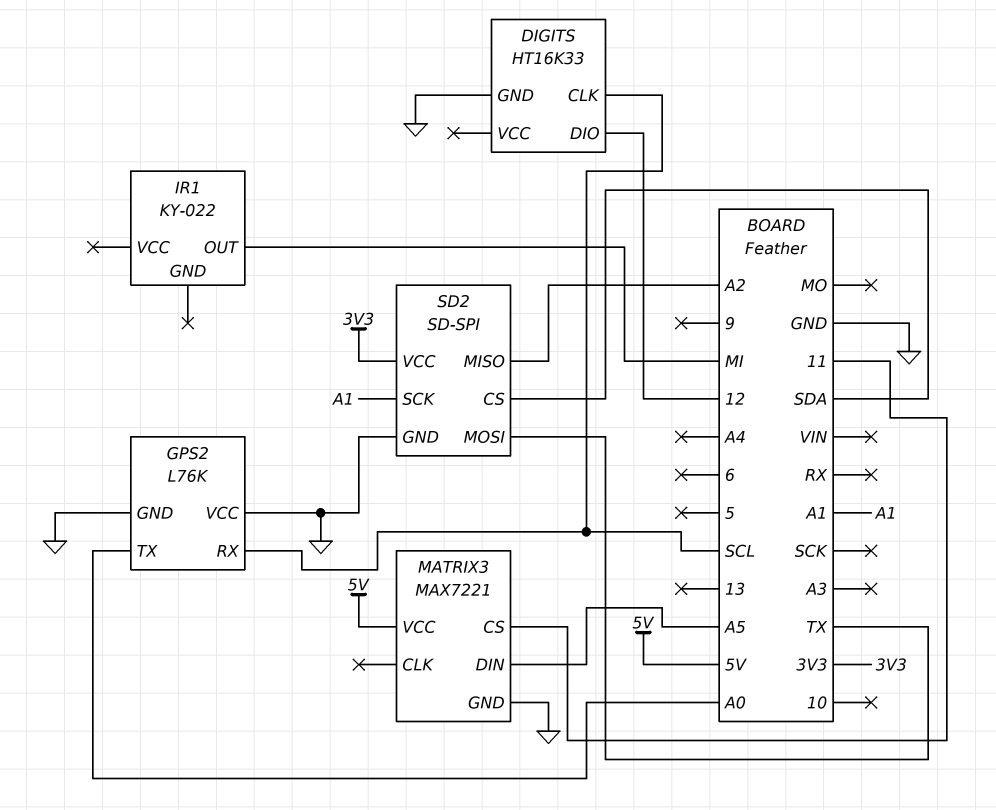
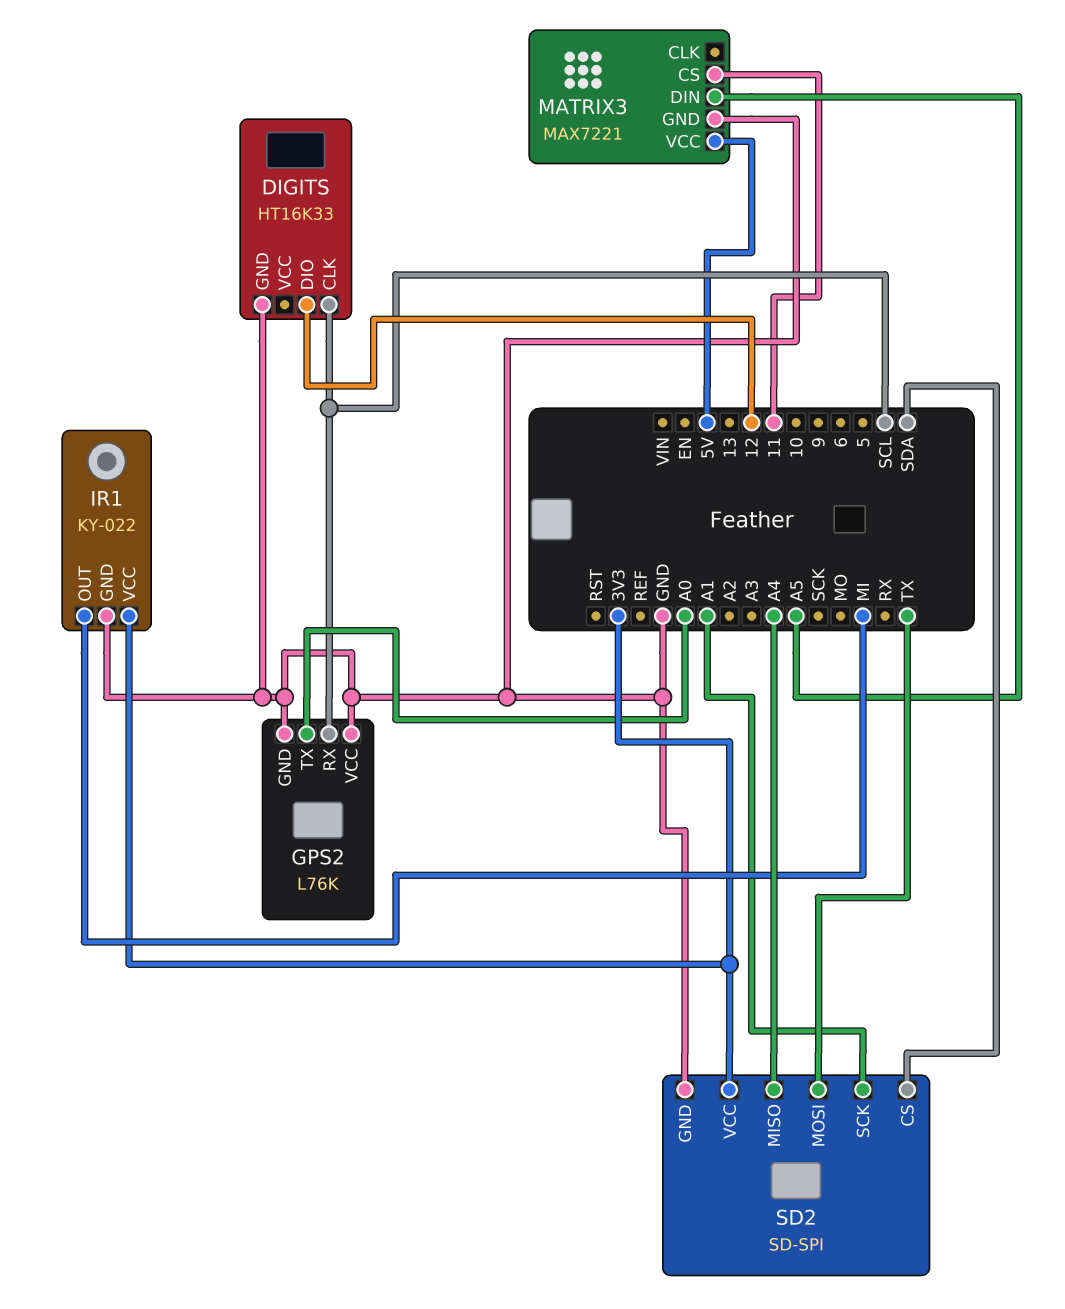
IR1 pin GND: none -> GND
IR1 pin VCC: none -> 3V3
SD2 pin MISO: A2 -> A4

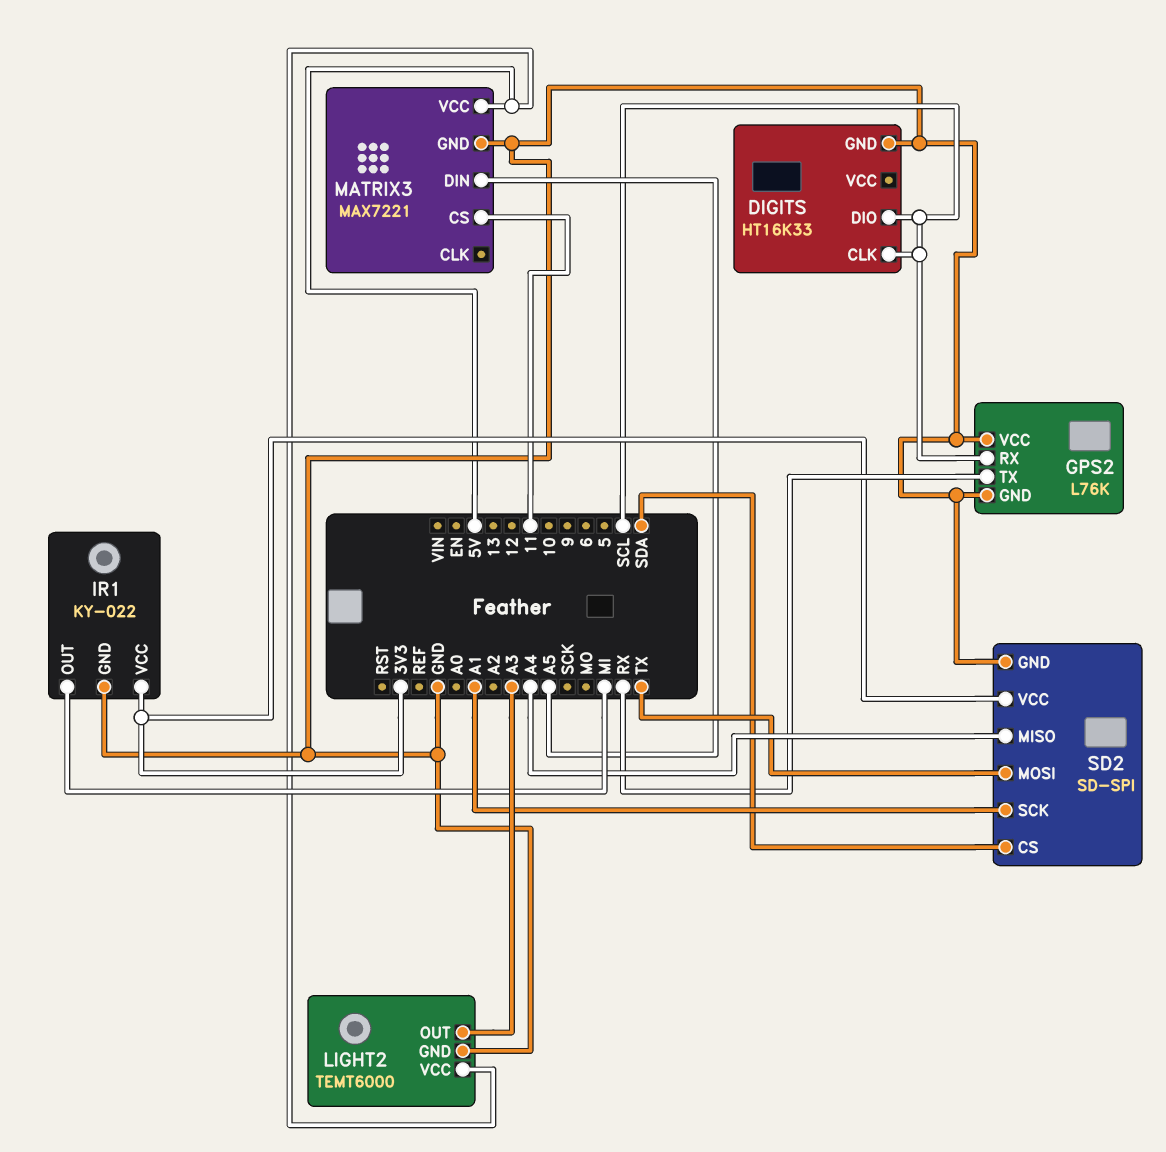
DIGITS pin DIO: 12 -> SCL
GPS2 pin TX: A0 -> RX
LIGHT2: none -> TEMT6000
LIGHT2 pin GND: none -> GND
LIGHT2 pin OUT: none -> A3
LIGHT2 pin VCC: none -> 5V

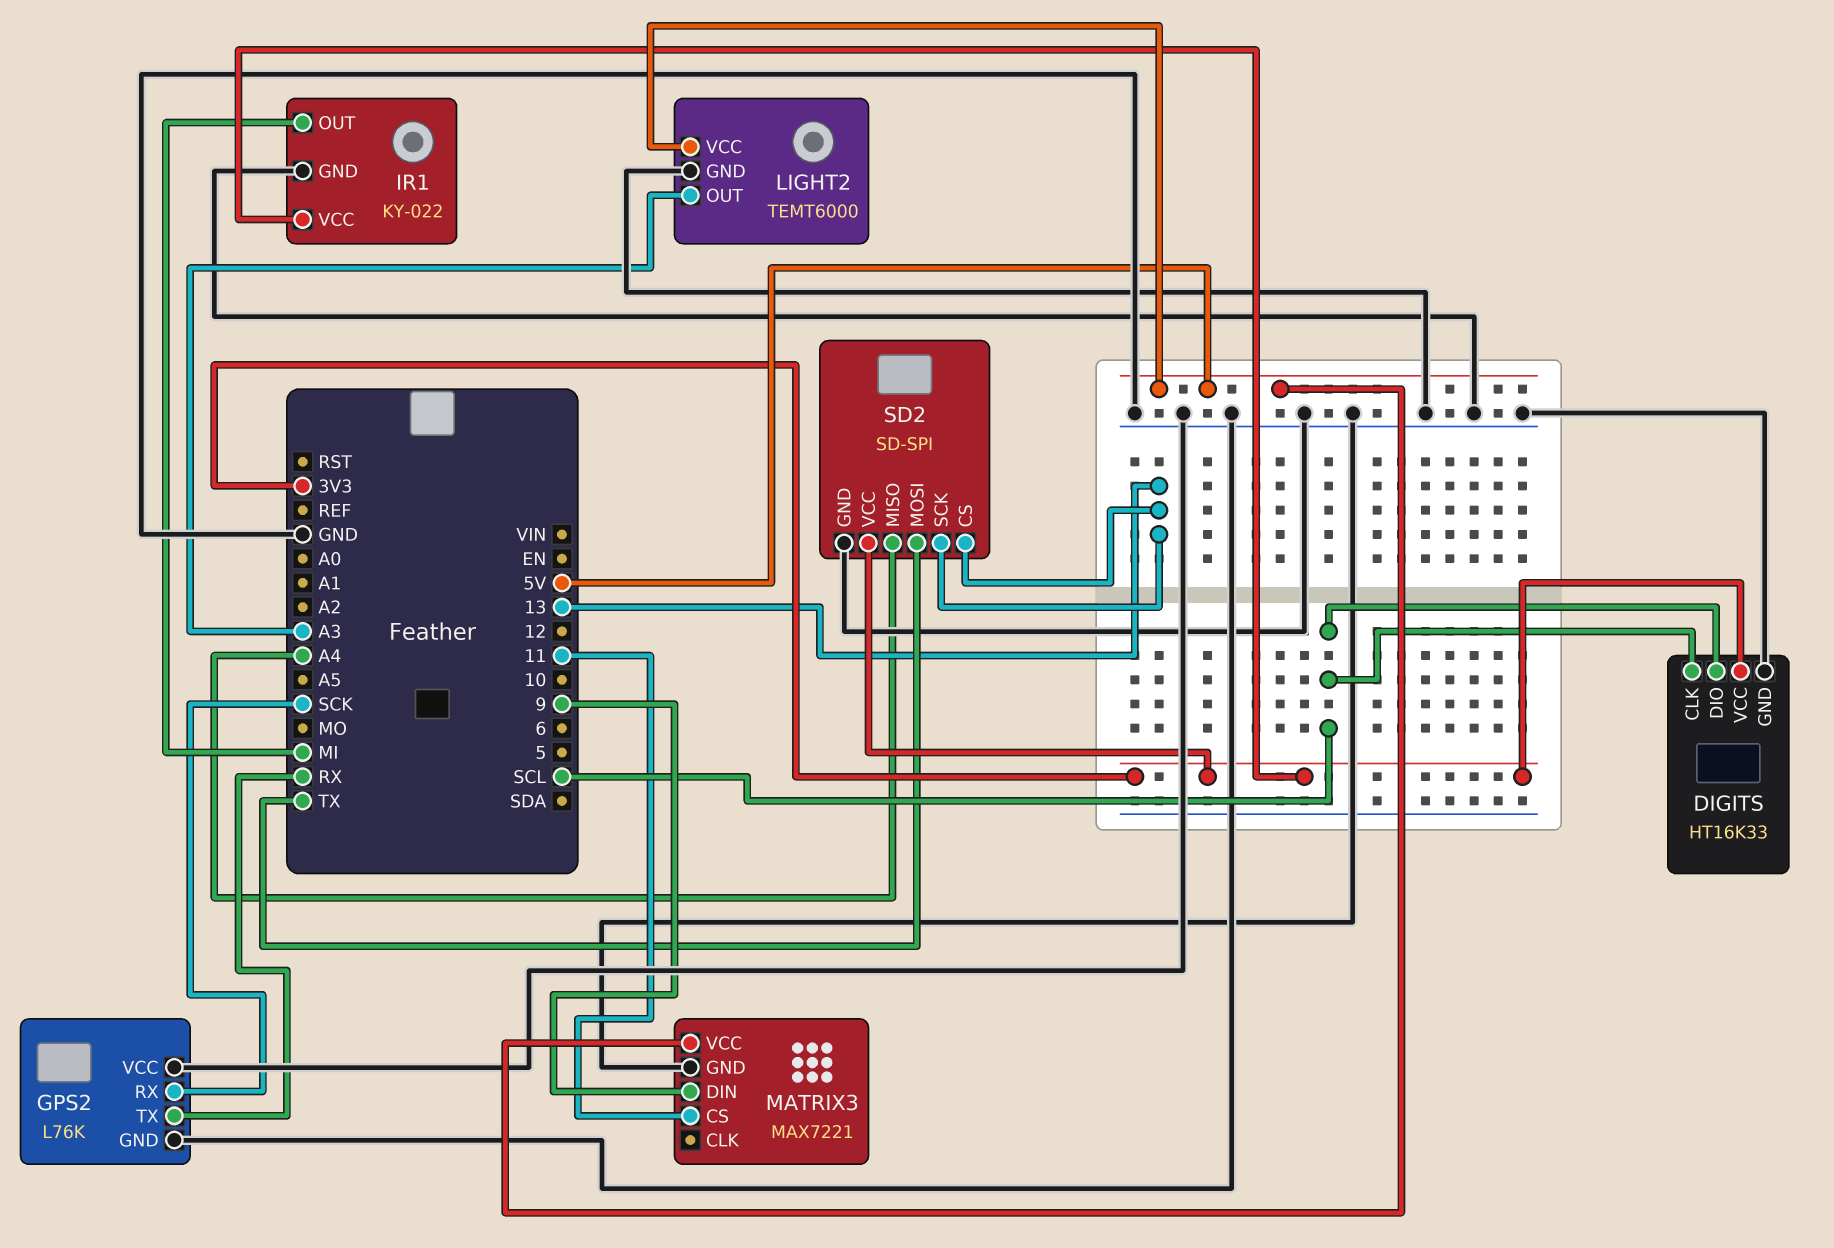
DIGITS pin VCC: none -> 3V3
GPS2 pin RX: SCL -> SCK
MATRIX3 pin DIN: A5 -> 9
SD2 pin CS: SDA -> 13
SD2 pin SCK: A1 -> 13

